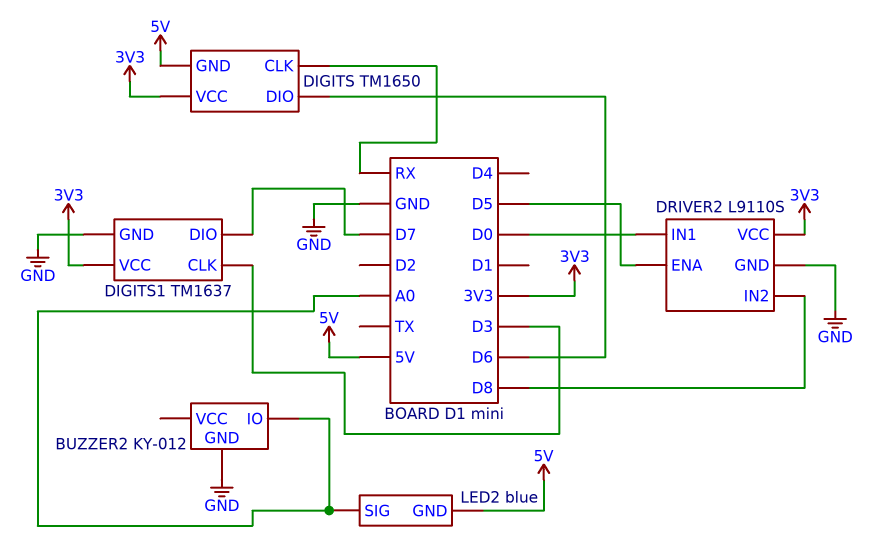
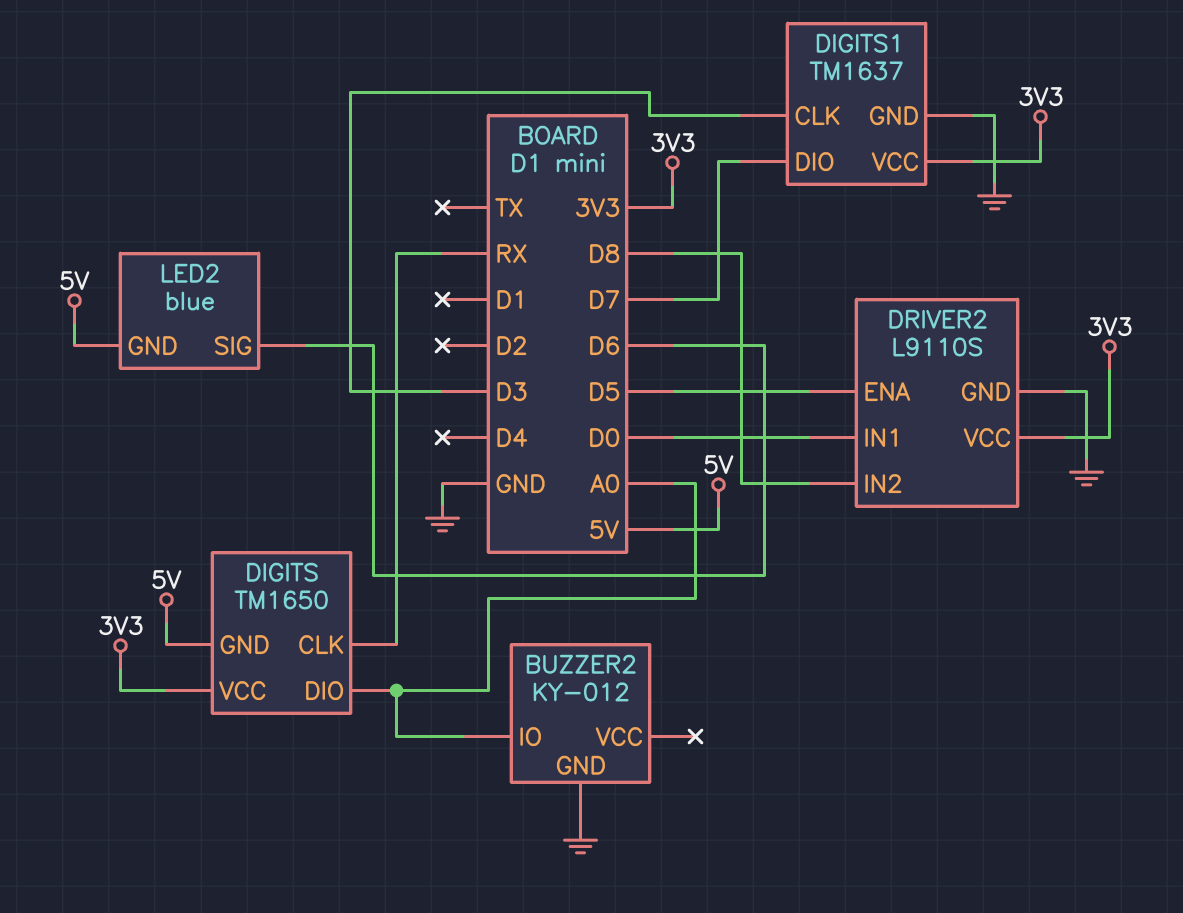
DIGITS pin DIO: D6 -> A0
LED2 pin SIG: A0 -> D6

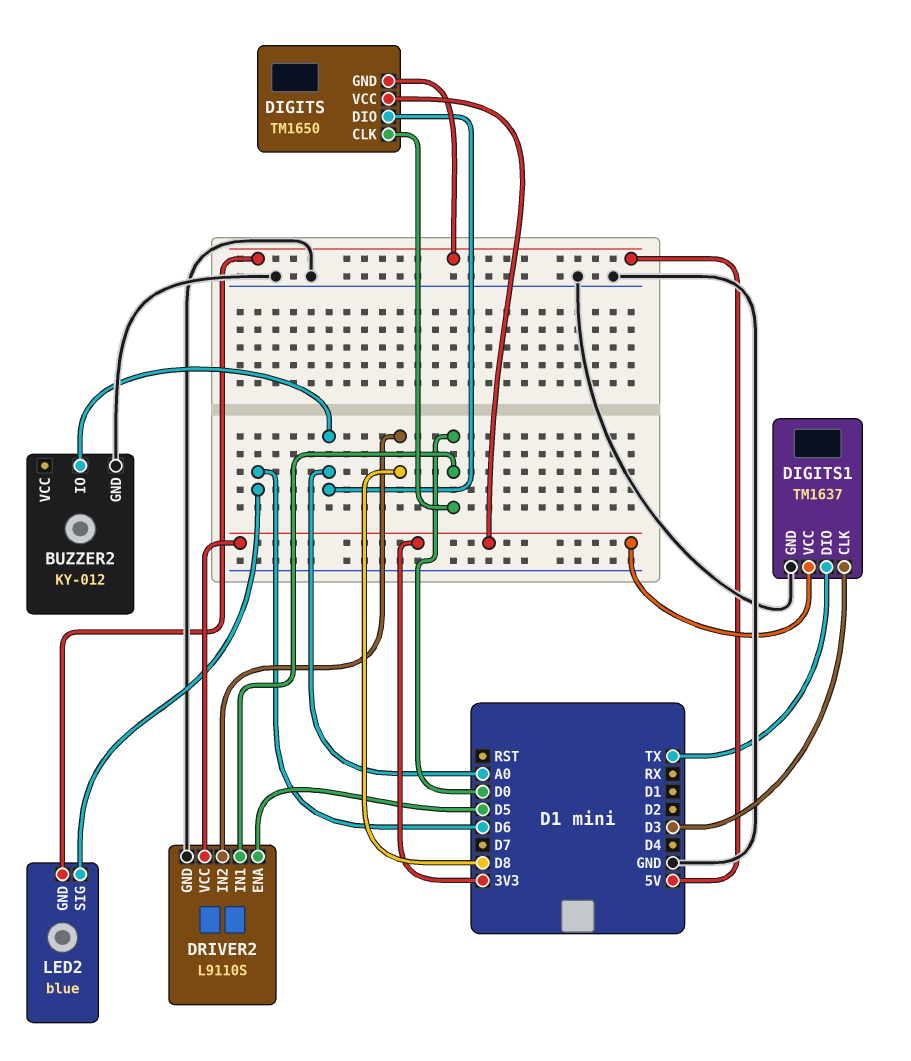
DIGITS pin CLK: RX -> D0
DIGITS1 pin DIO: D7 -> TX

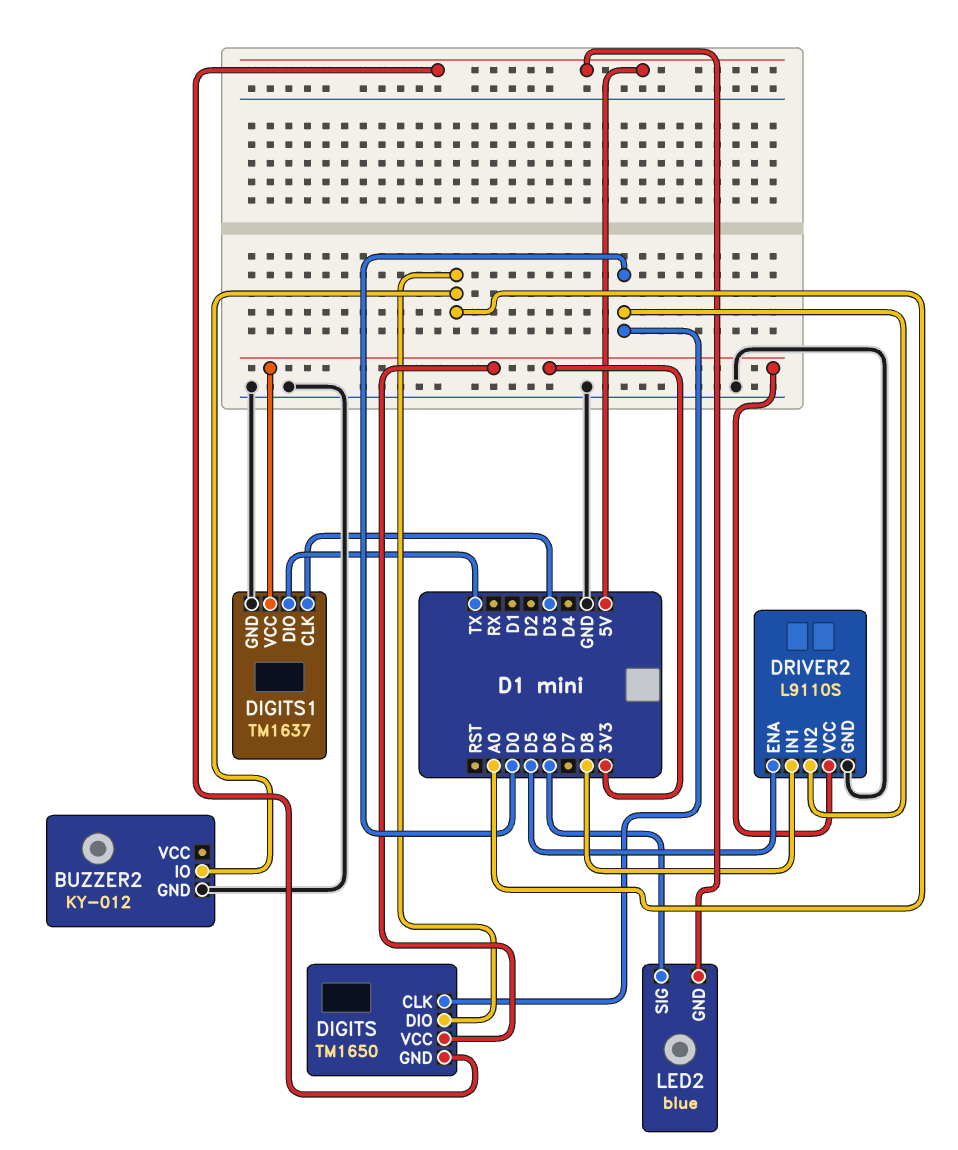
DRIVER2 pin IN1: D0 -> D8
DRIVER2 pin IN2: D8 -> D0

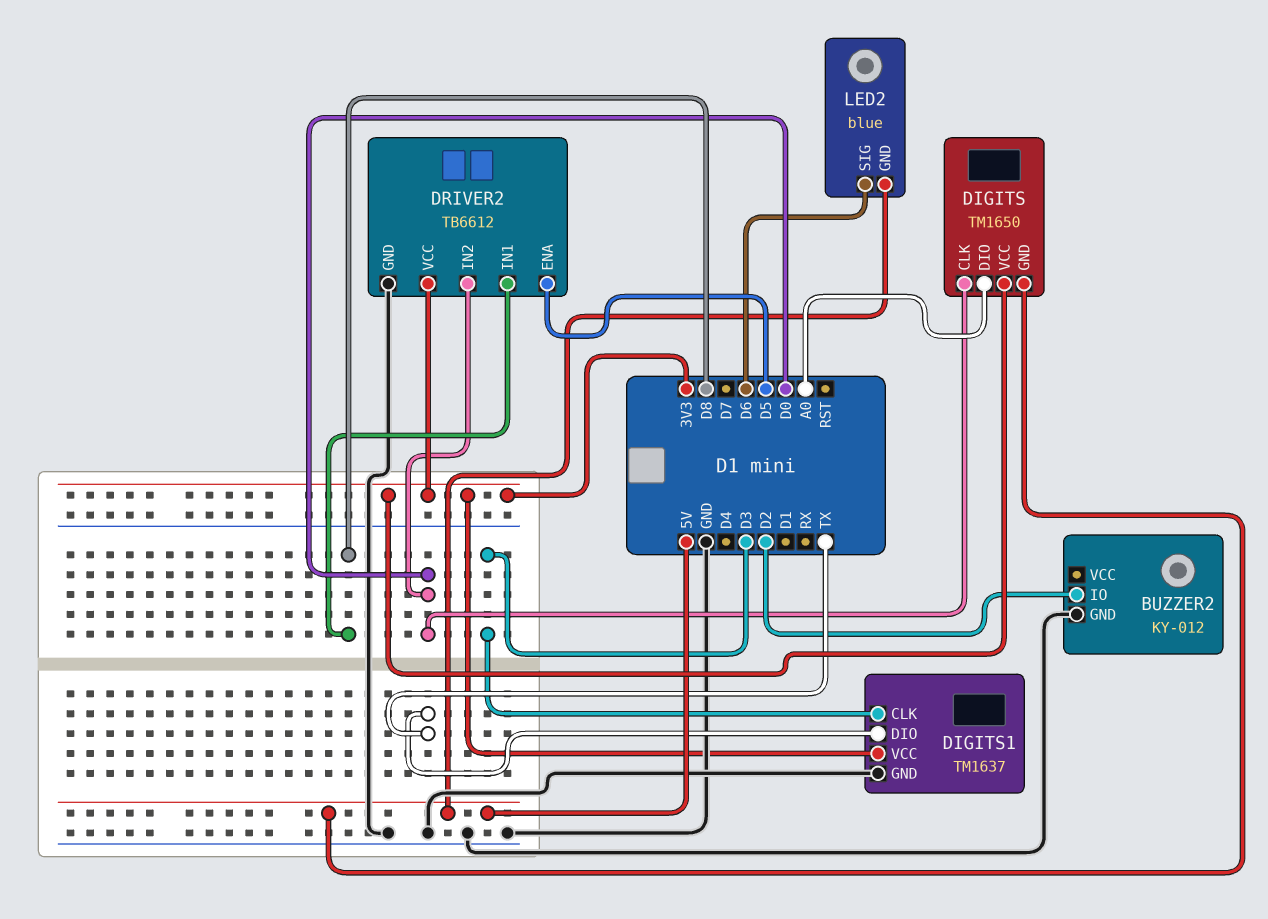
BUZZER2 pin IO: A0 -> D2
DRIVER2: L9110S -> TB6612

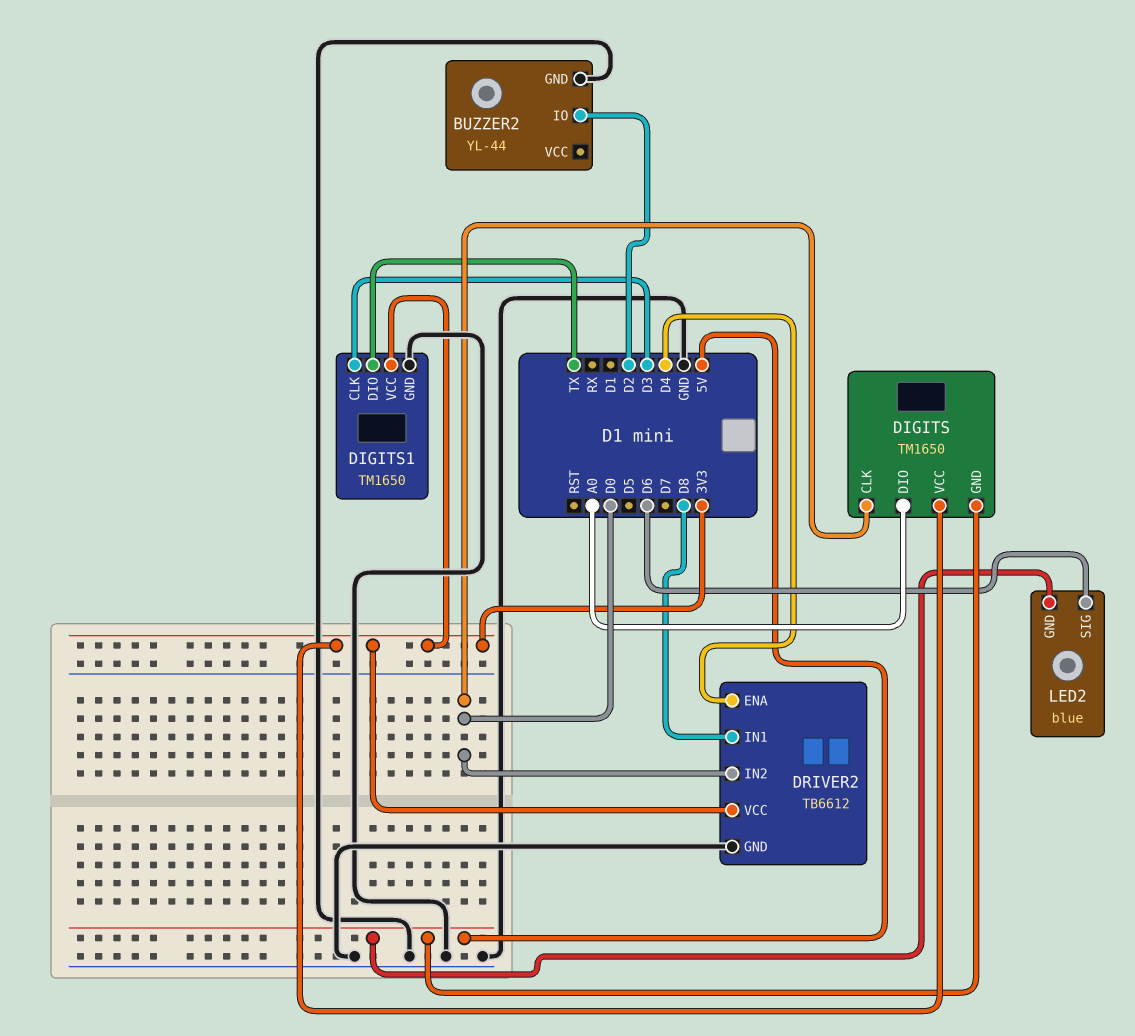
BUZZER2: KY-012 -> YL-44
DIGITS1: TM1637 -> TM1650
DRIVER2 pin ENA: D5 -> D4

